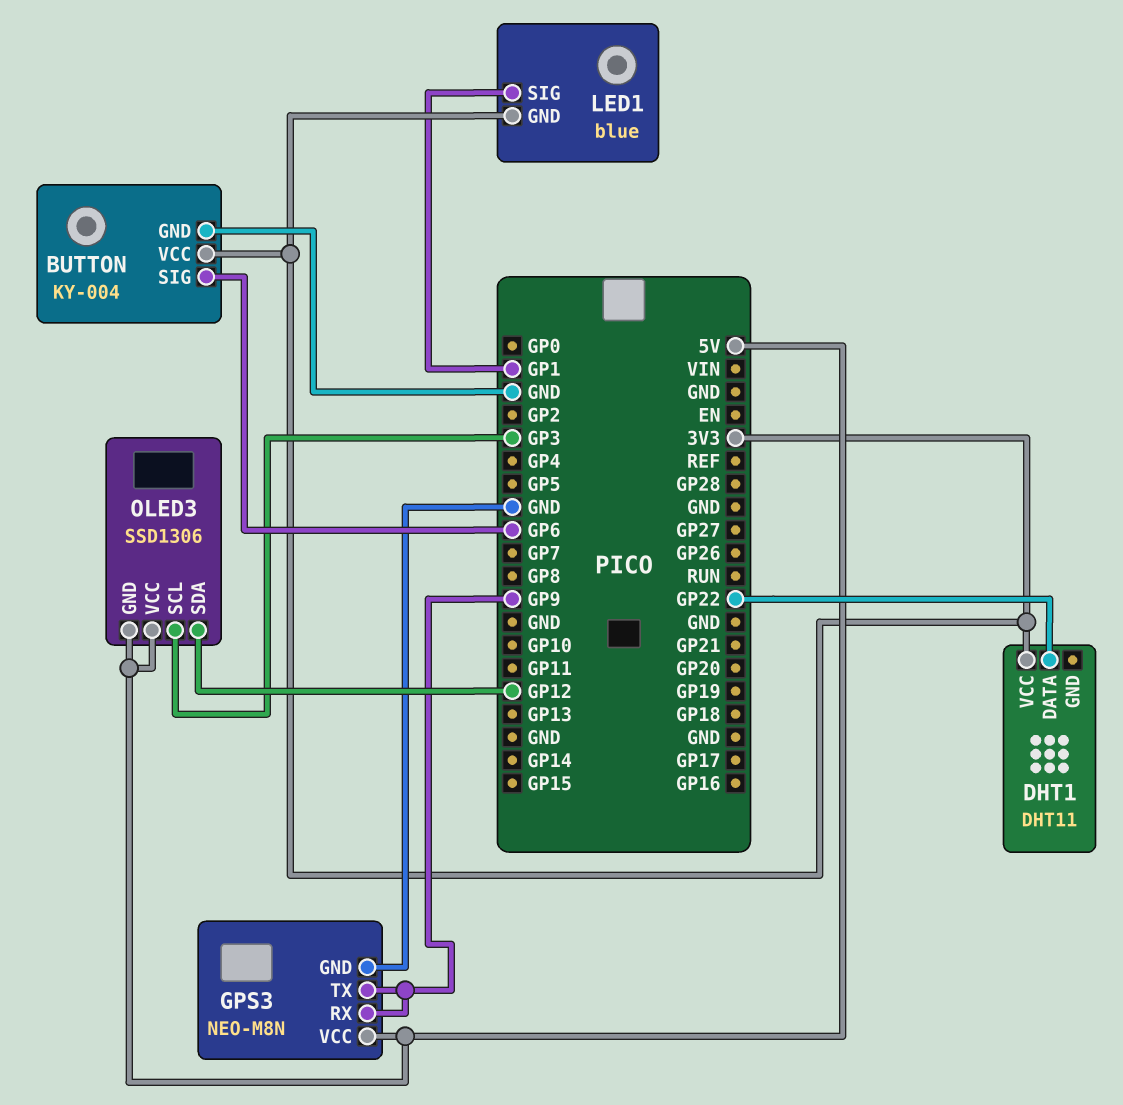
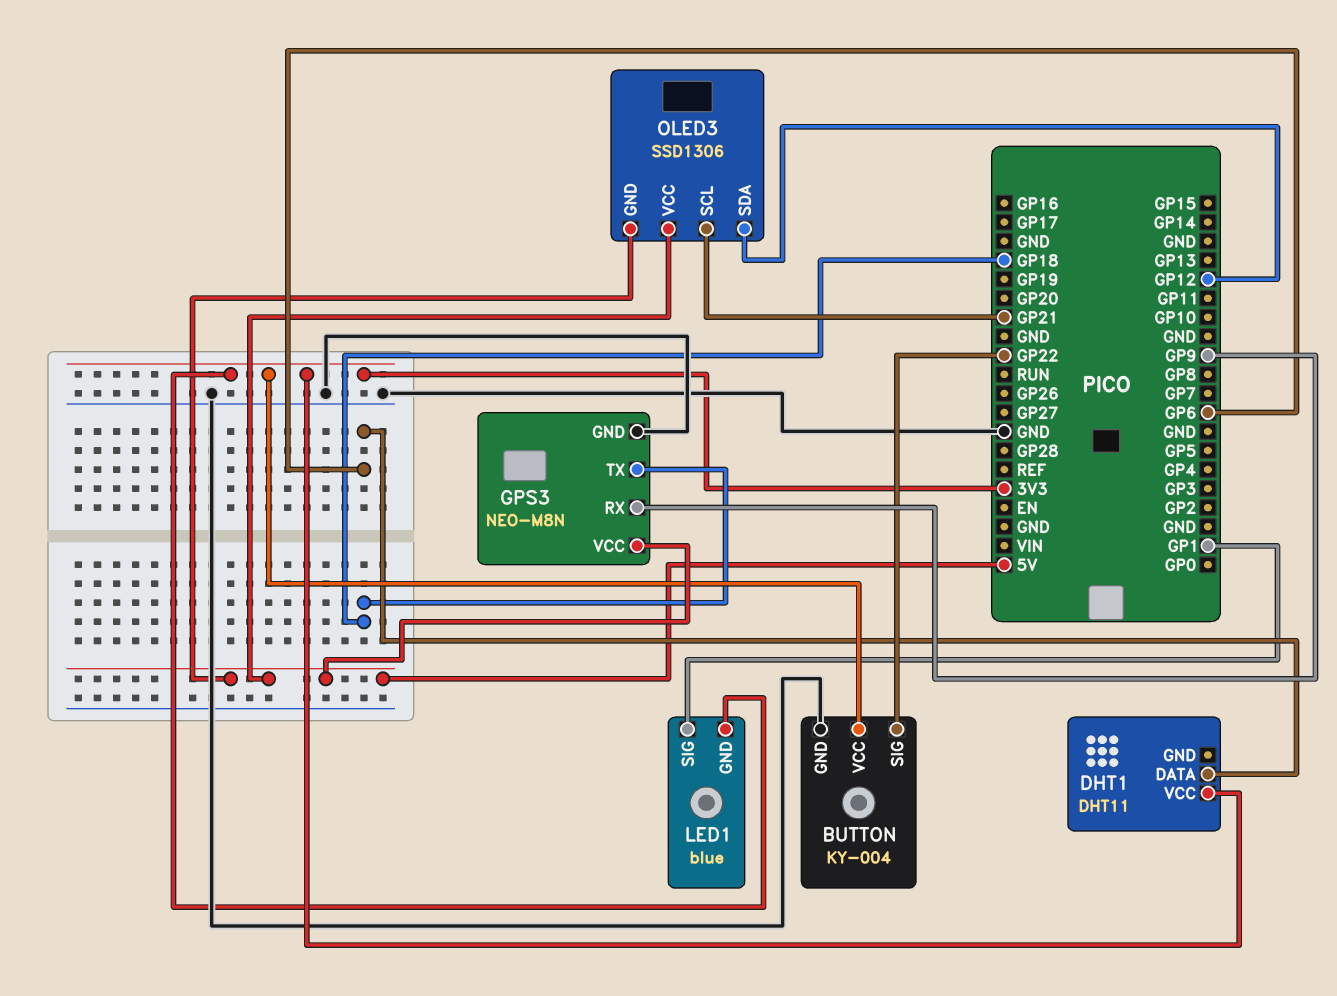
BUTTON pin SIG: GP6 -> GP22
DHT1 pin DATA: GP22 -> GP6
GPS3 pin TX: GP9 -> GP18
OLED3 pin SCL: GP3 -> GP21

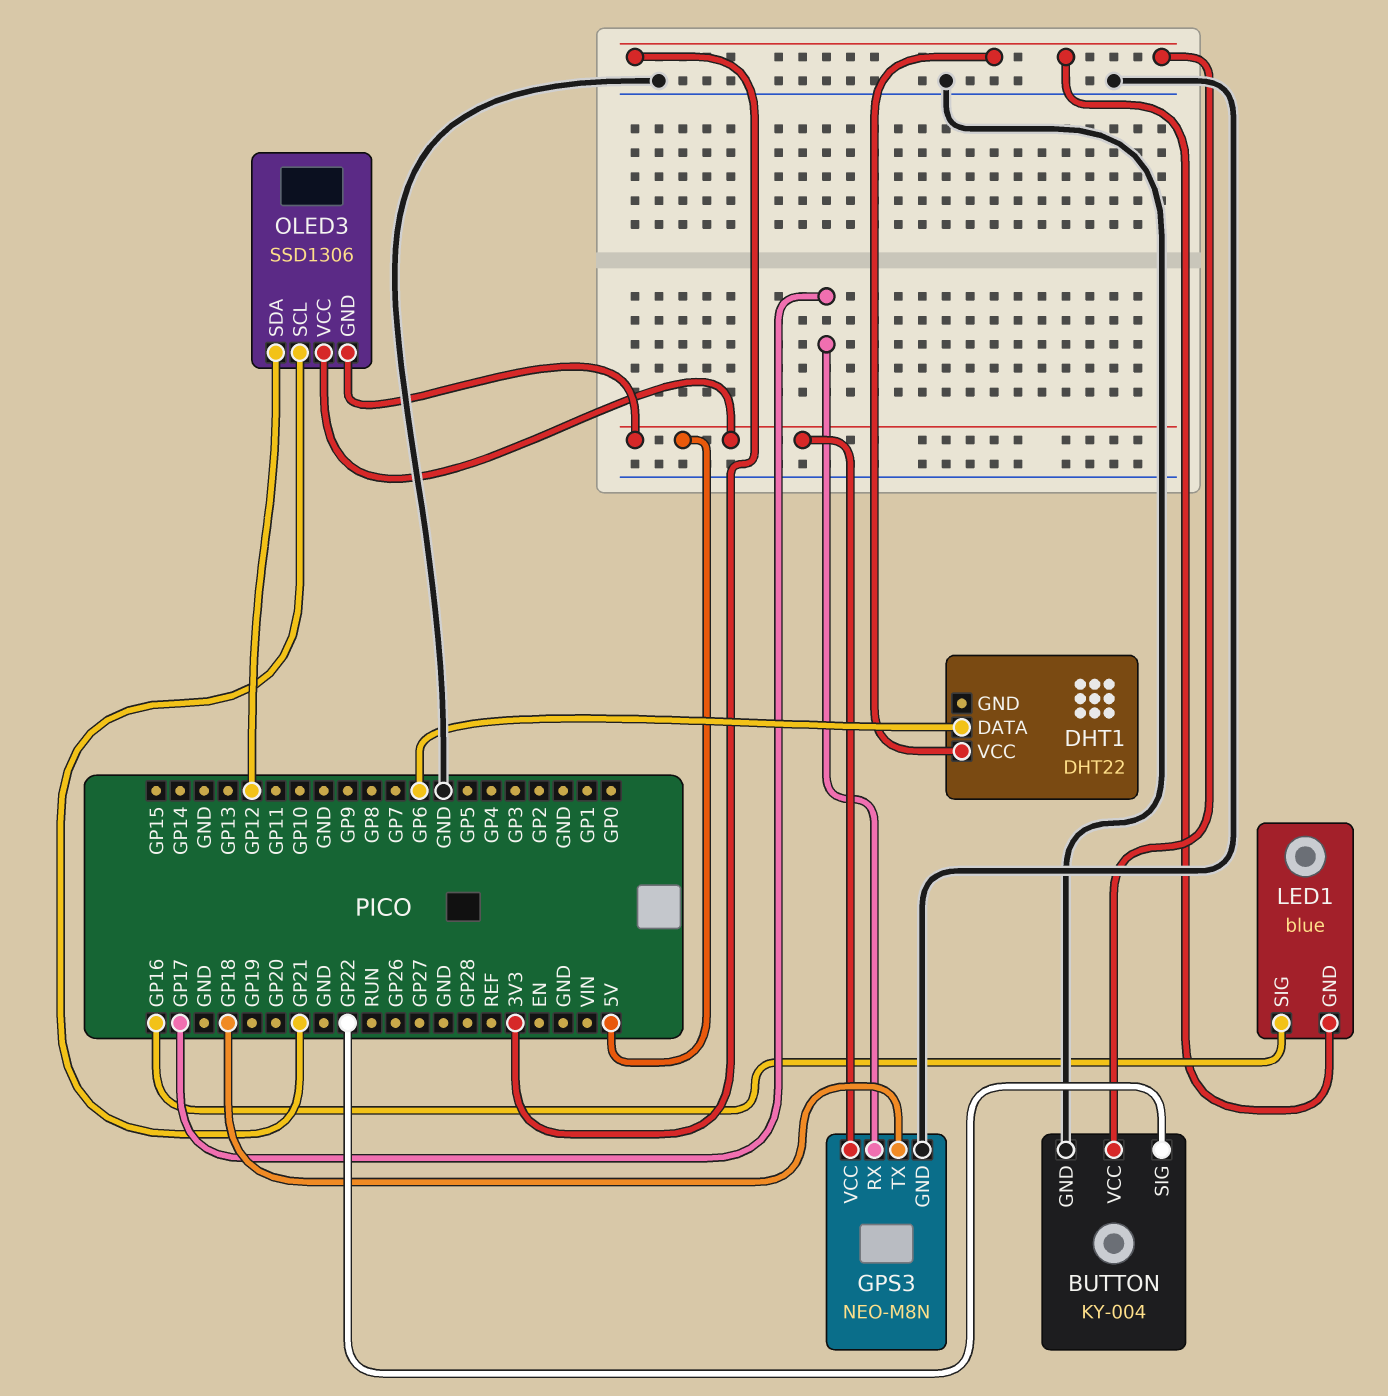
DHT1: DHT11 -> DHT22
GPS3 pin RX: GP9 -> GP17
LED1 pin SIG: GP1 -> GP16

